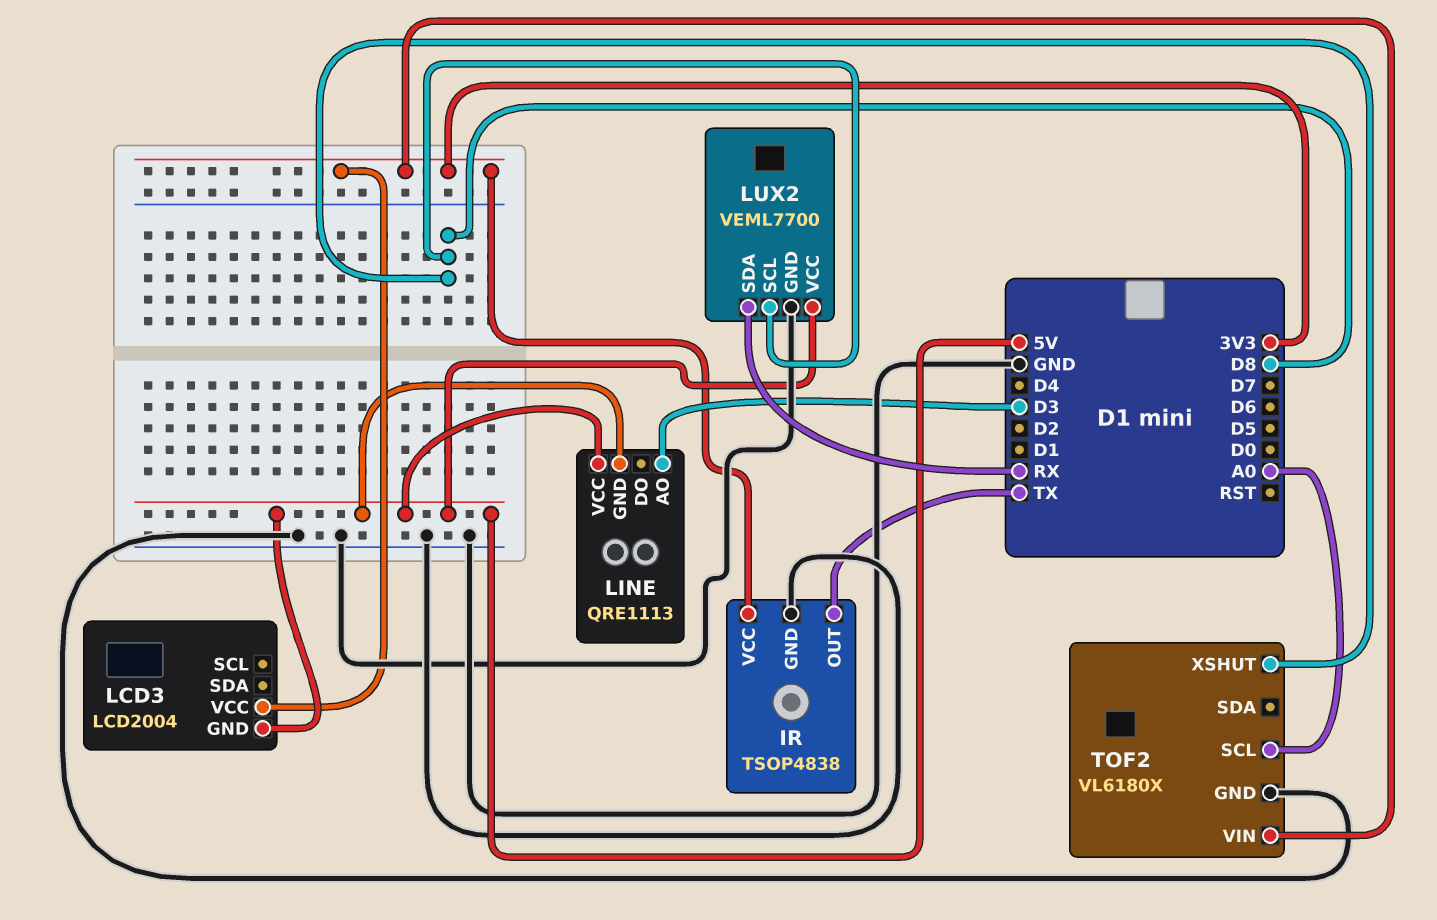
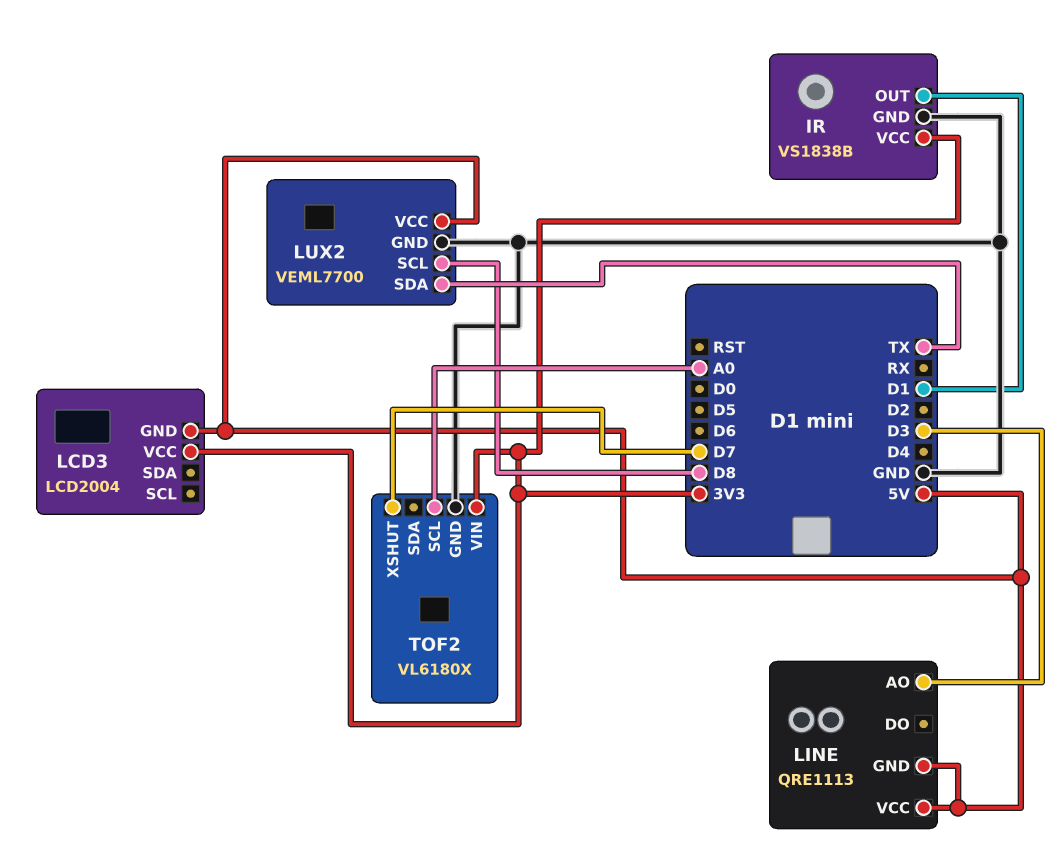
IR: TSOP4838 -> VS1838B
IR pin OUT: TX -> D1
LUX2 pin SDA: RX -> TX
TOF2 pin XSHUT: D8 -> D7

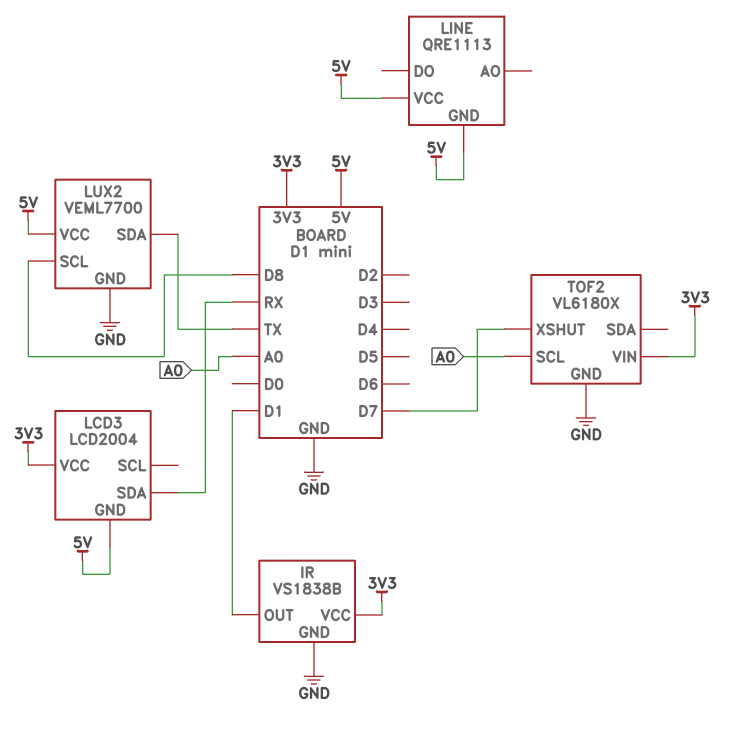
LCD3 pin SDA: none -> RX
LINE pin AO: D3 -> none

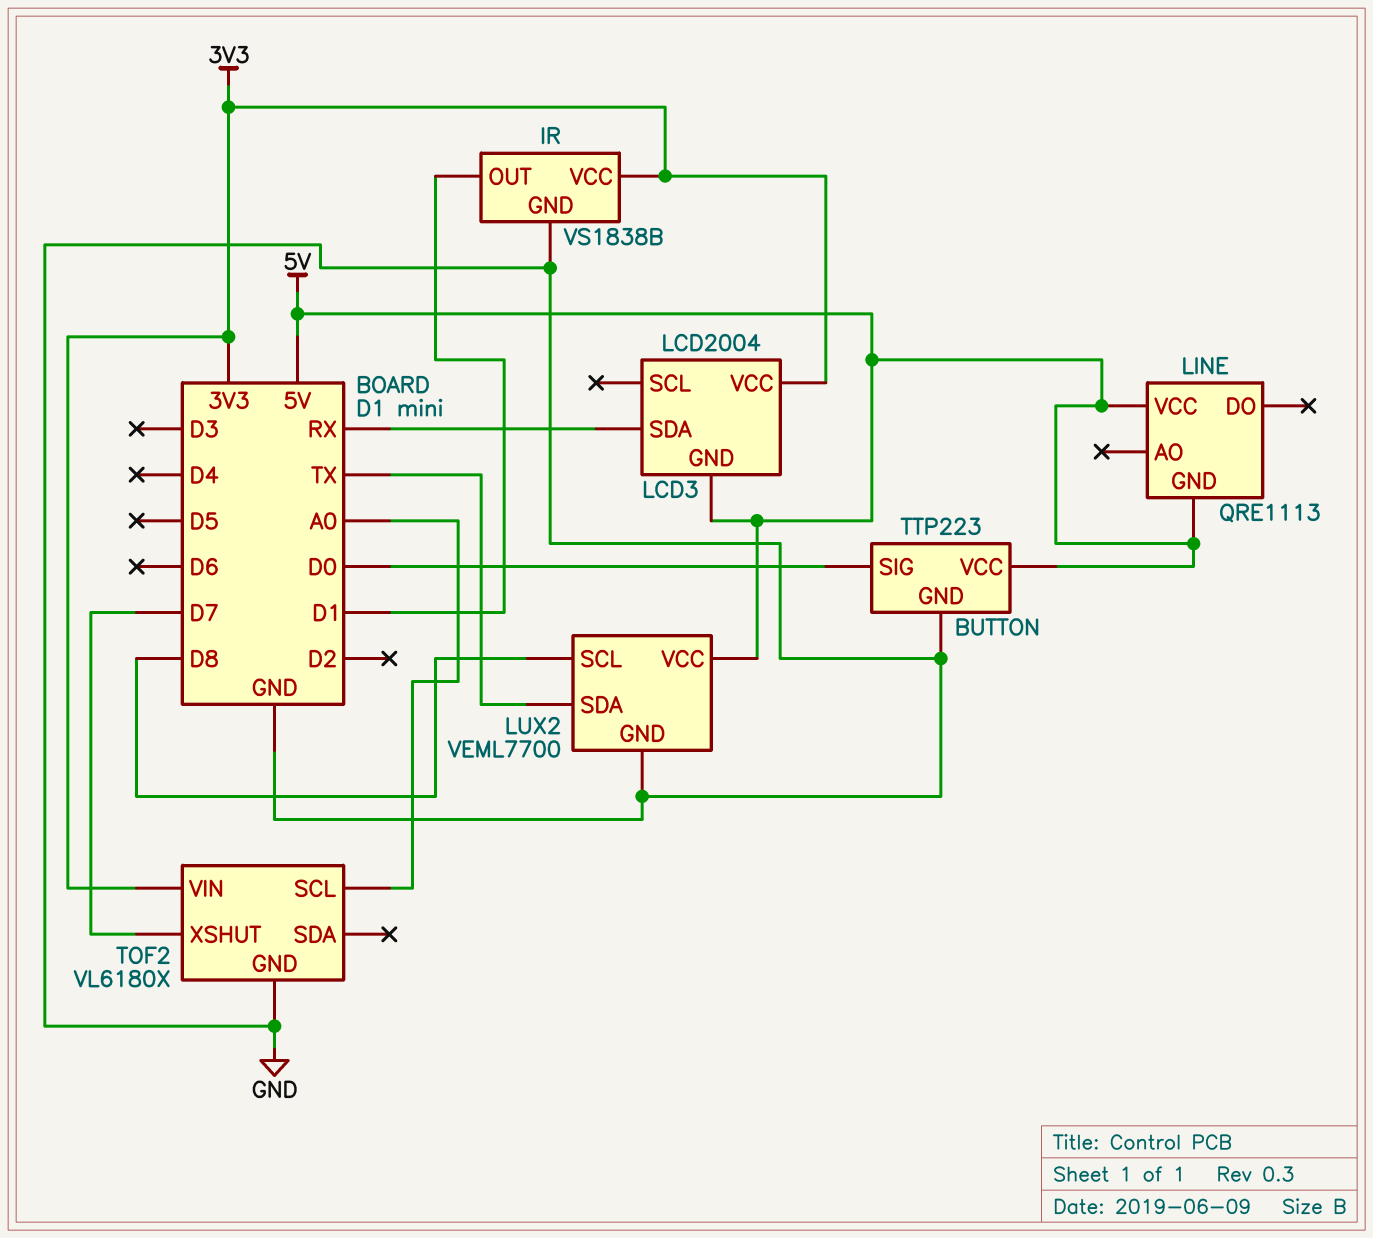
BUTTON: none -> TTP223
BUTTON pin GND: none -> GND
BUTTON pin SIG: none -> D0
BUTTON pin VCC: none -> 5V

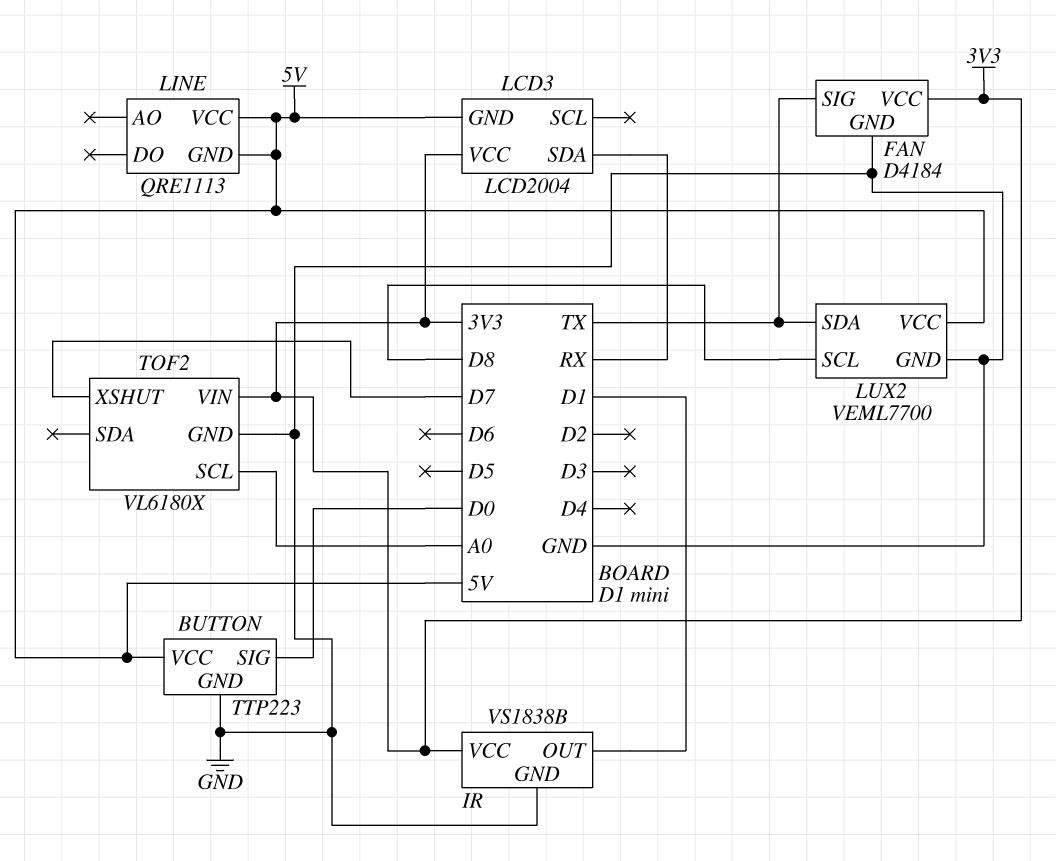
FAN: none -> D4184
FAN pin GND: none -> GND
FAN pin SIG: none -> TX
FAN pin VCC: none -> 3V3

